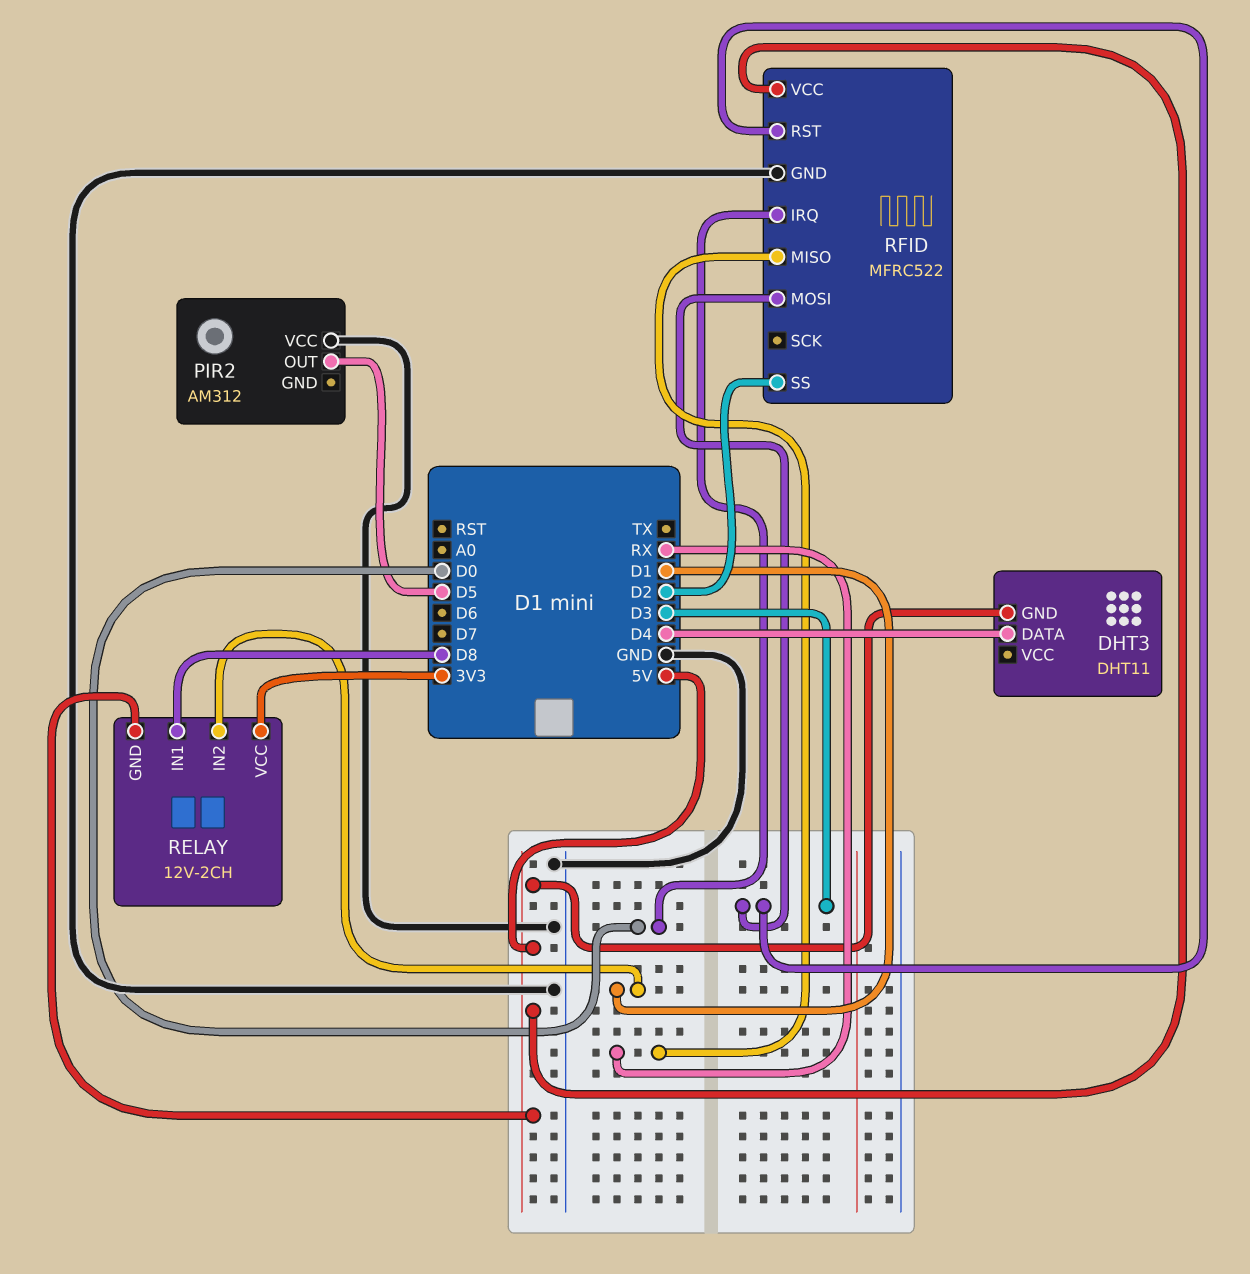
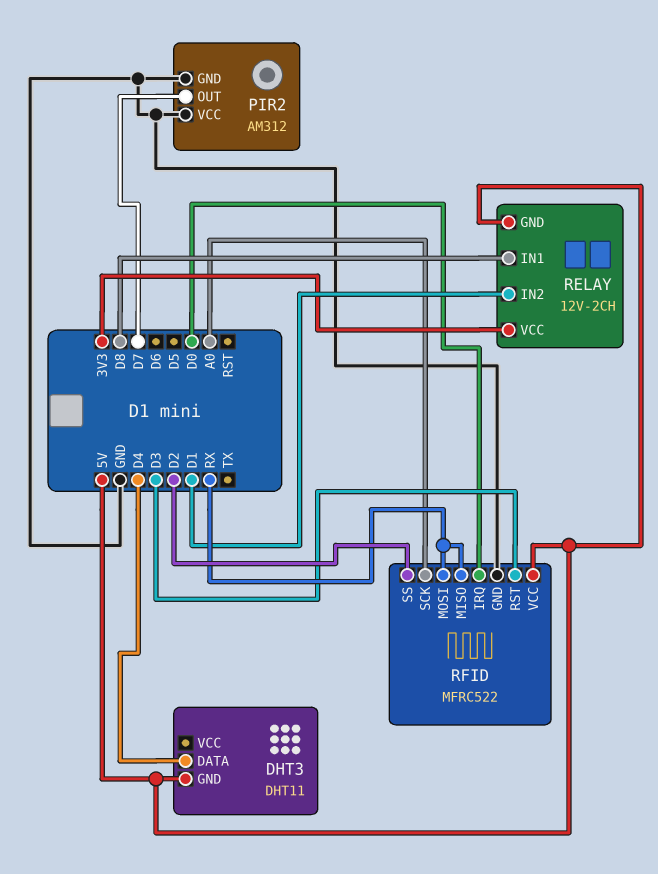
PIR2 pin GND: none -> GND
PIR2 pin OUT: D5 -> D7
RFID pin MOSI: D3 -> RX
RFID pin SCK: none -> A0

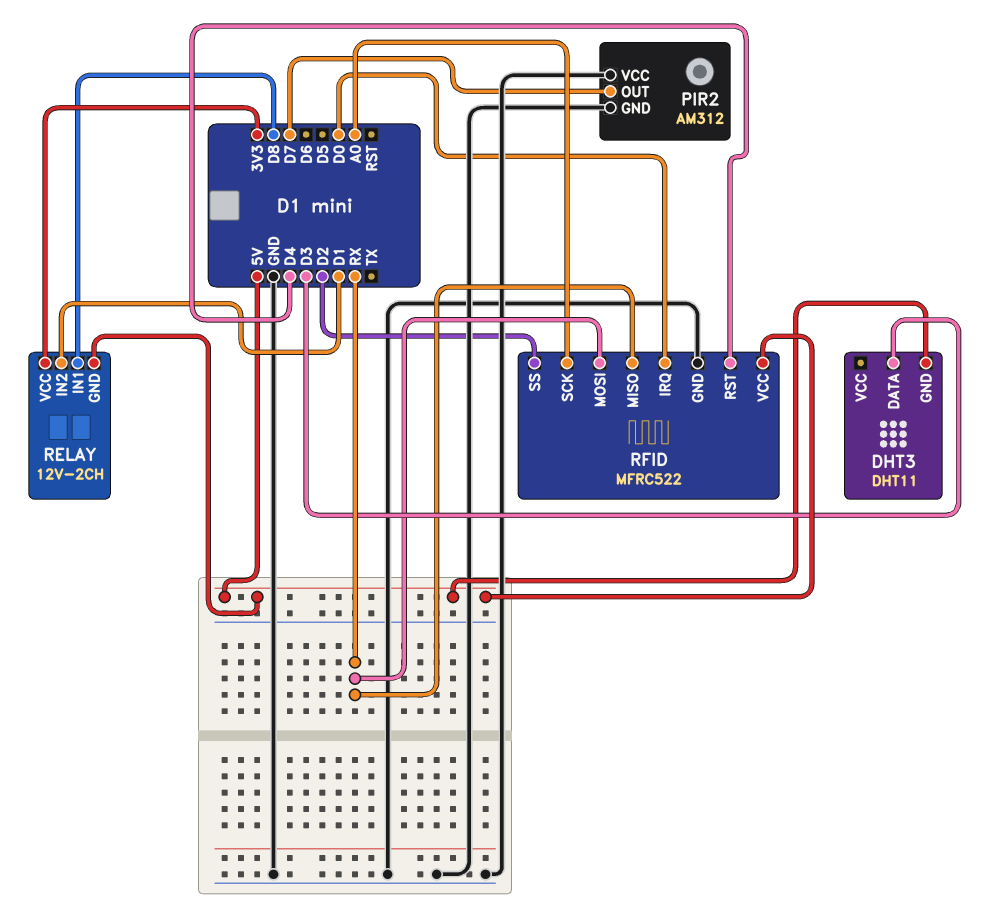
DHT3 pin DATA: D4 -> D3
RFID pin RST: D3 -> D4

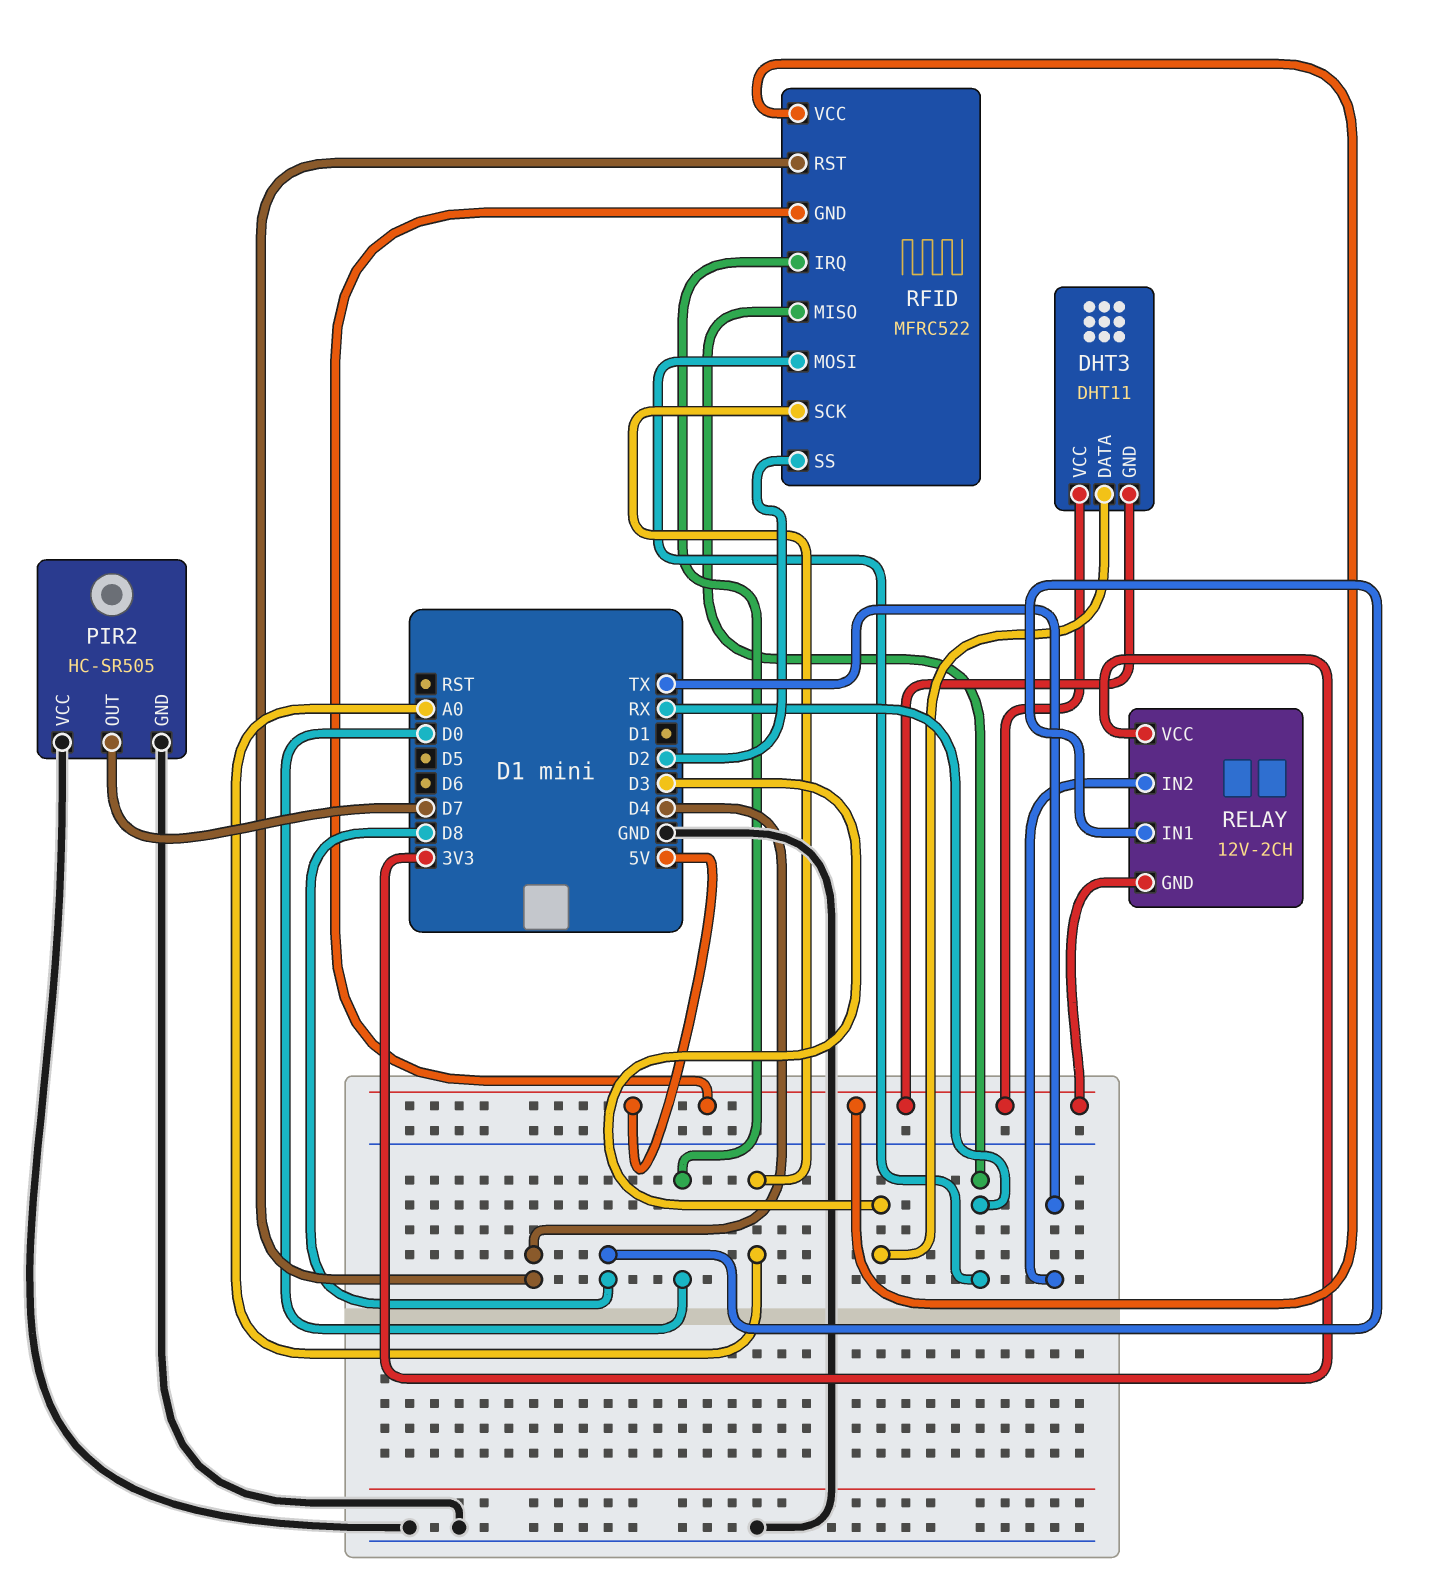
DHT3 pin VCC: none -> 5V
PIR2: AM312 -> HC-SR505
RELAY pin IN2: D1 -> TX
RFID pin GND: GND -> 5V

